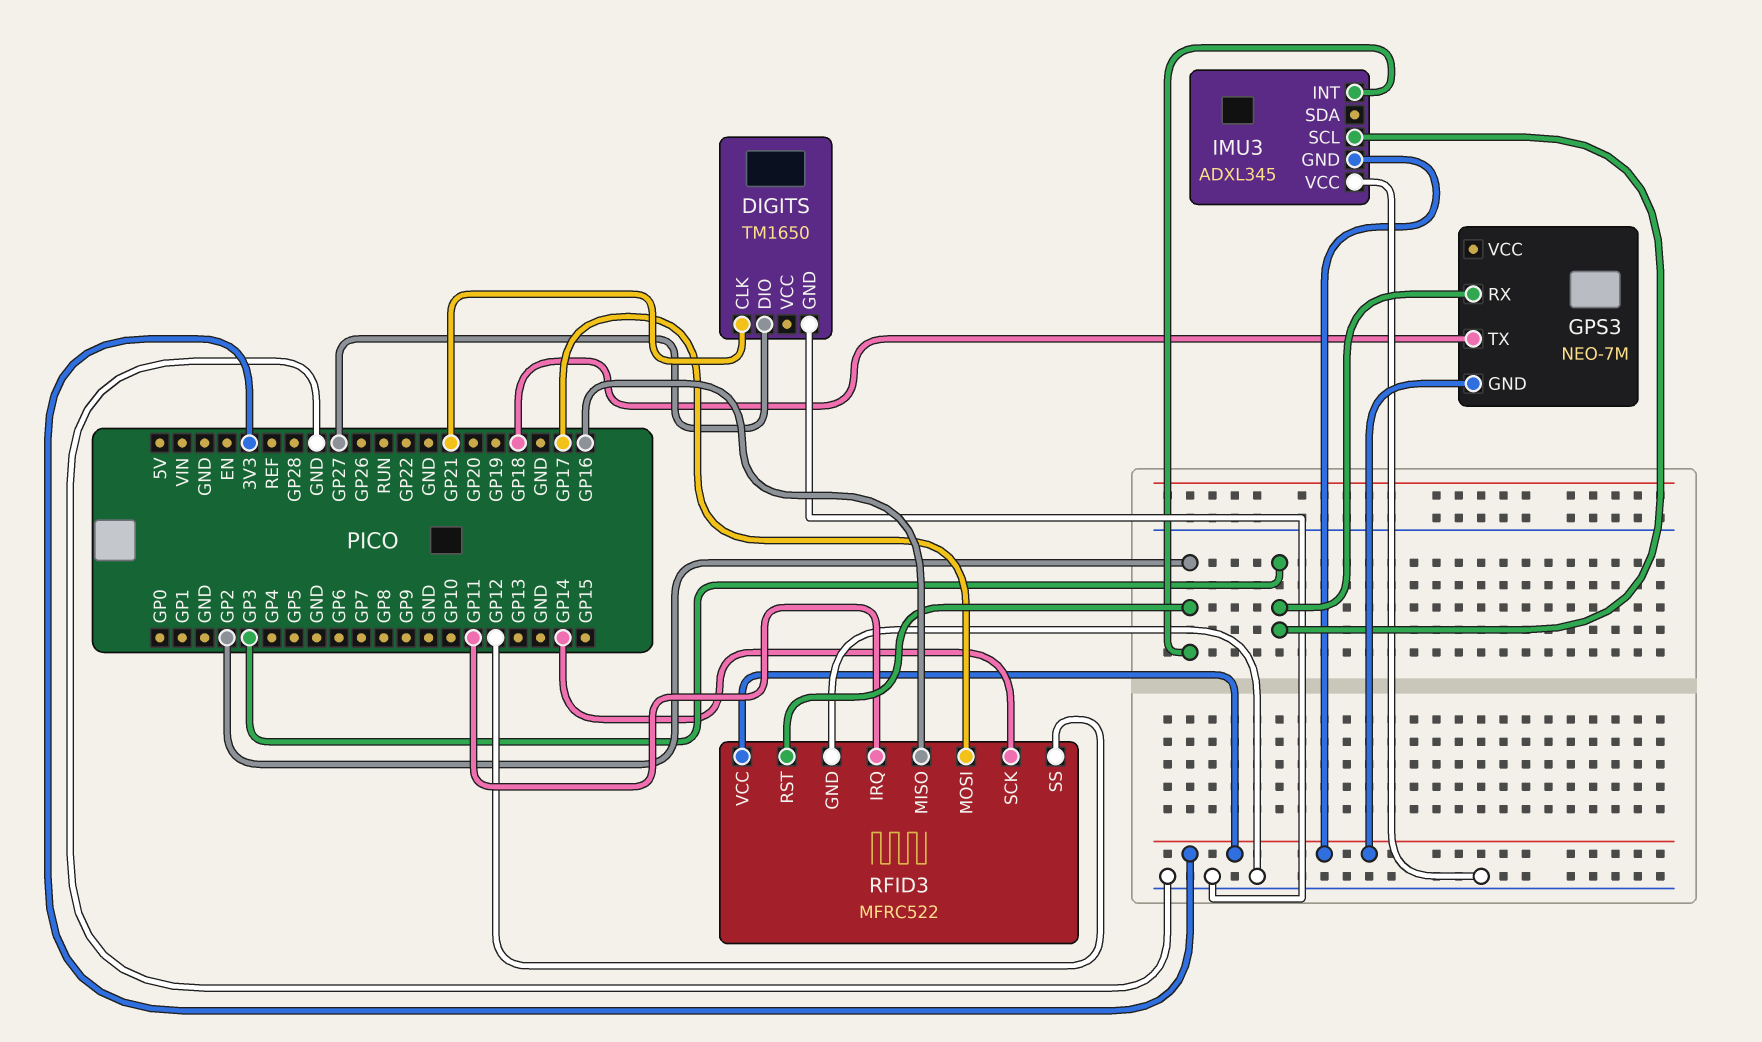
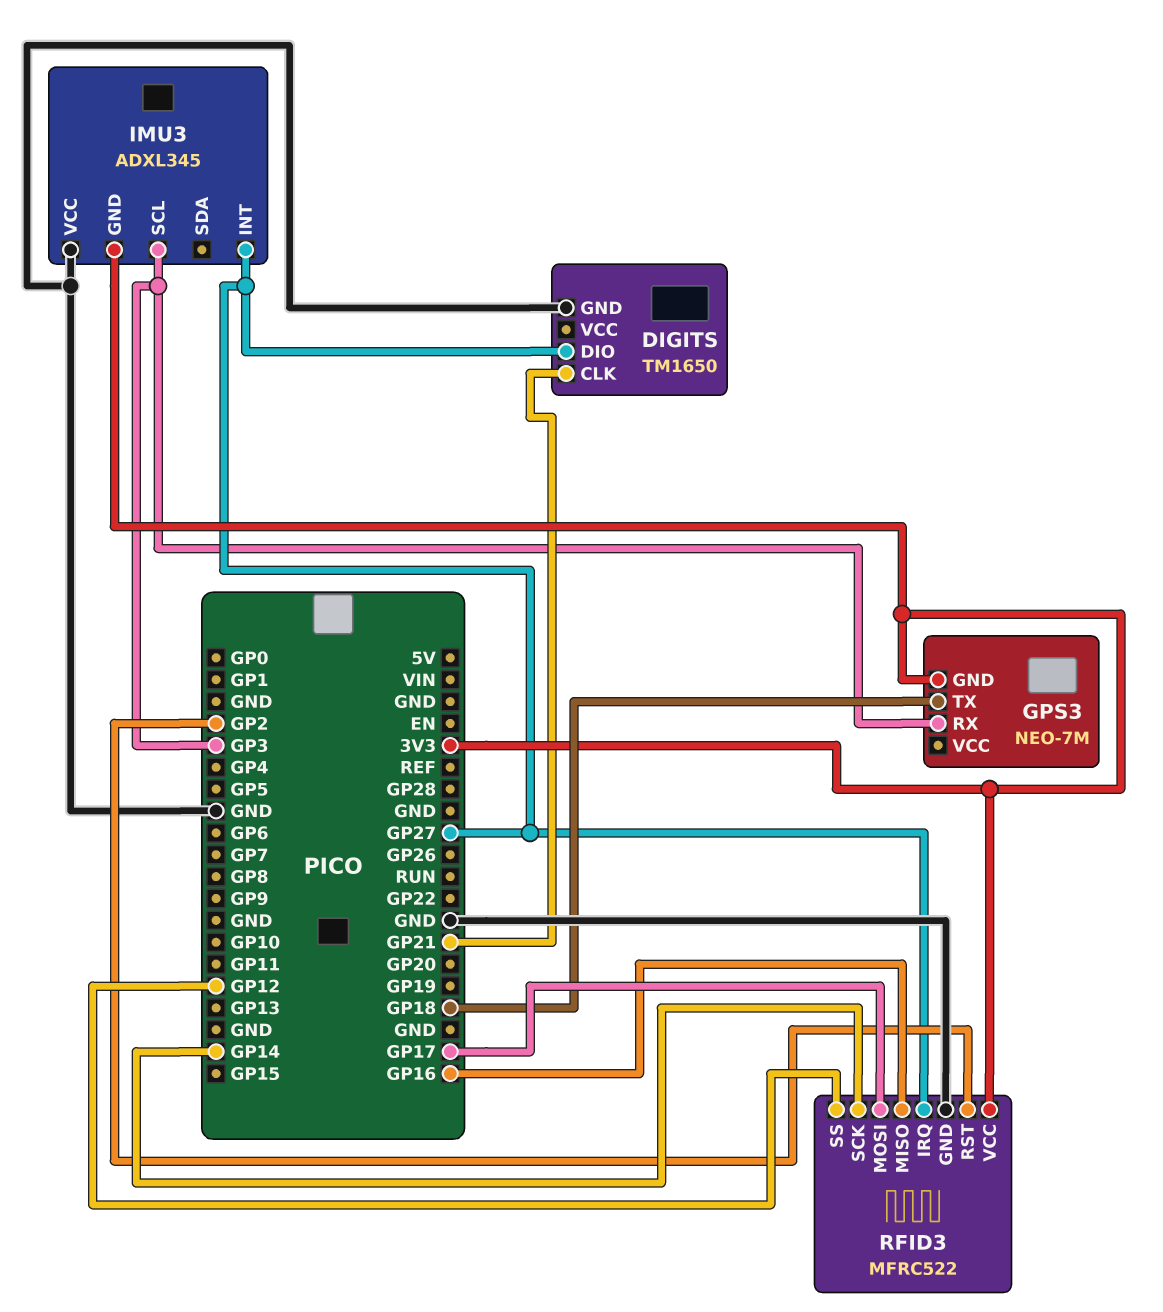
IMU3 pin INT: GP2 -> GP27
RFID3 pin IRQ: GP11 -> GP27

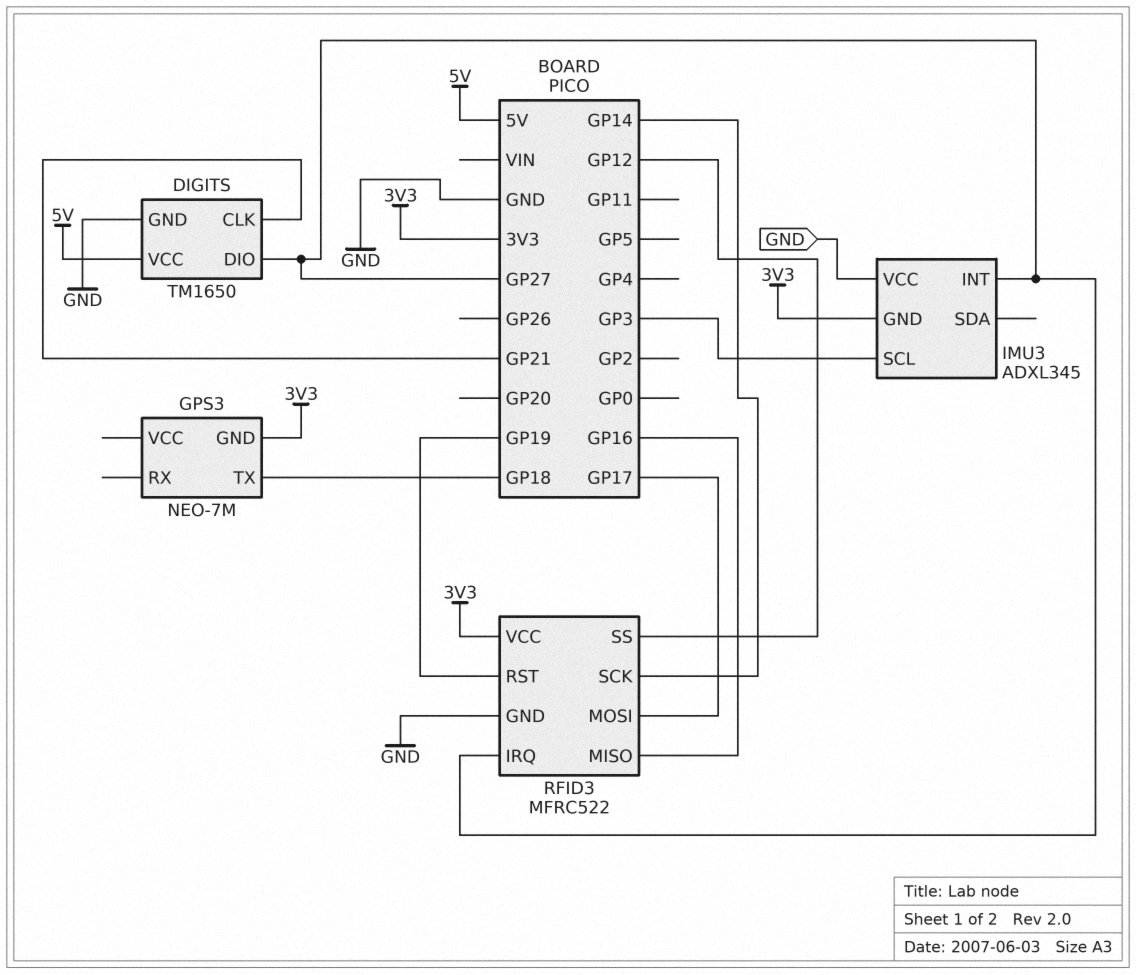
DIGITS pin VCC: none -> 5V
GPS3 pin RX: GP3 -> none
RFID3 pin RST: GP2 -> GP19

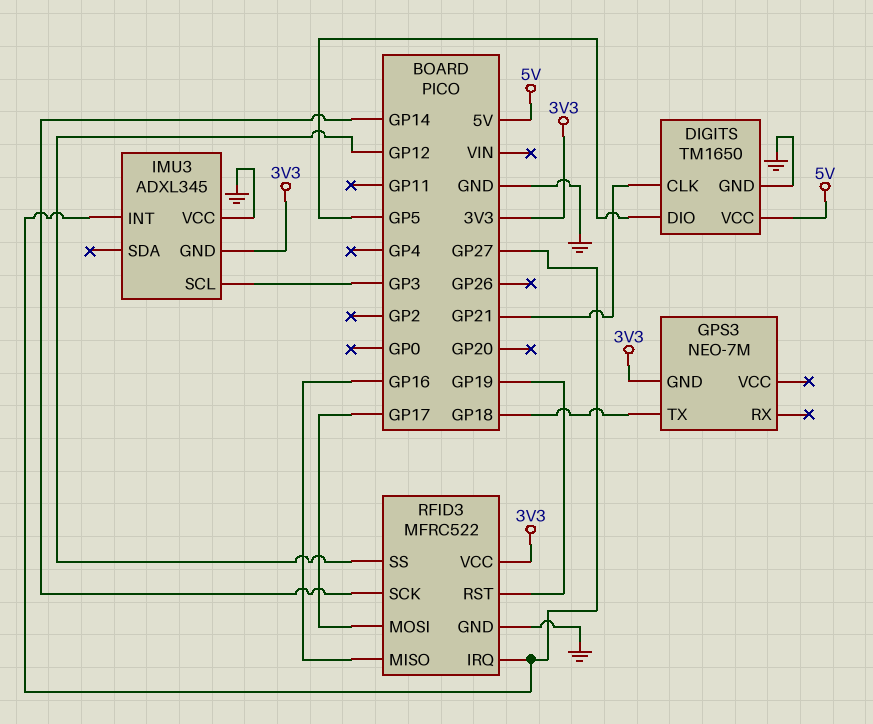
DIGITS pin DIO: GP27 -> GP5

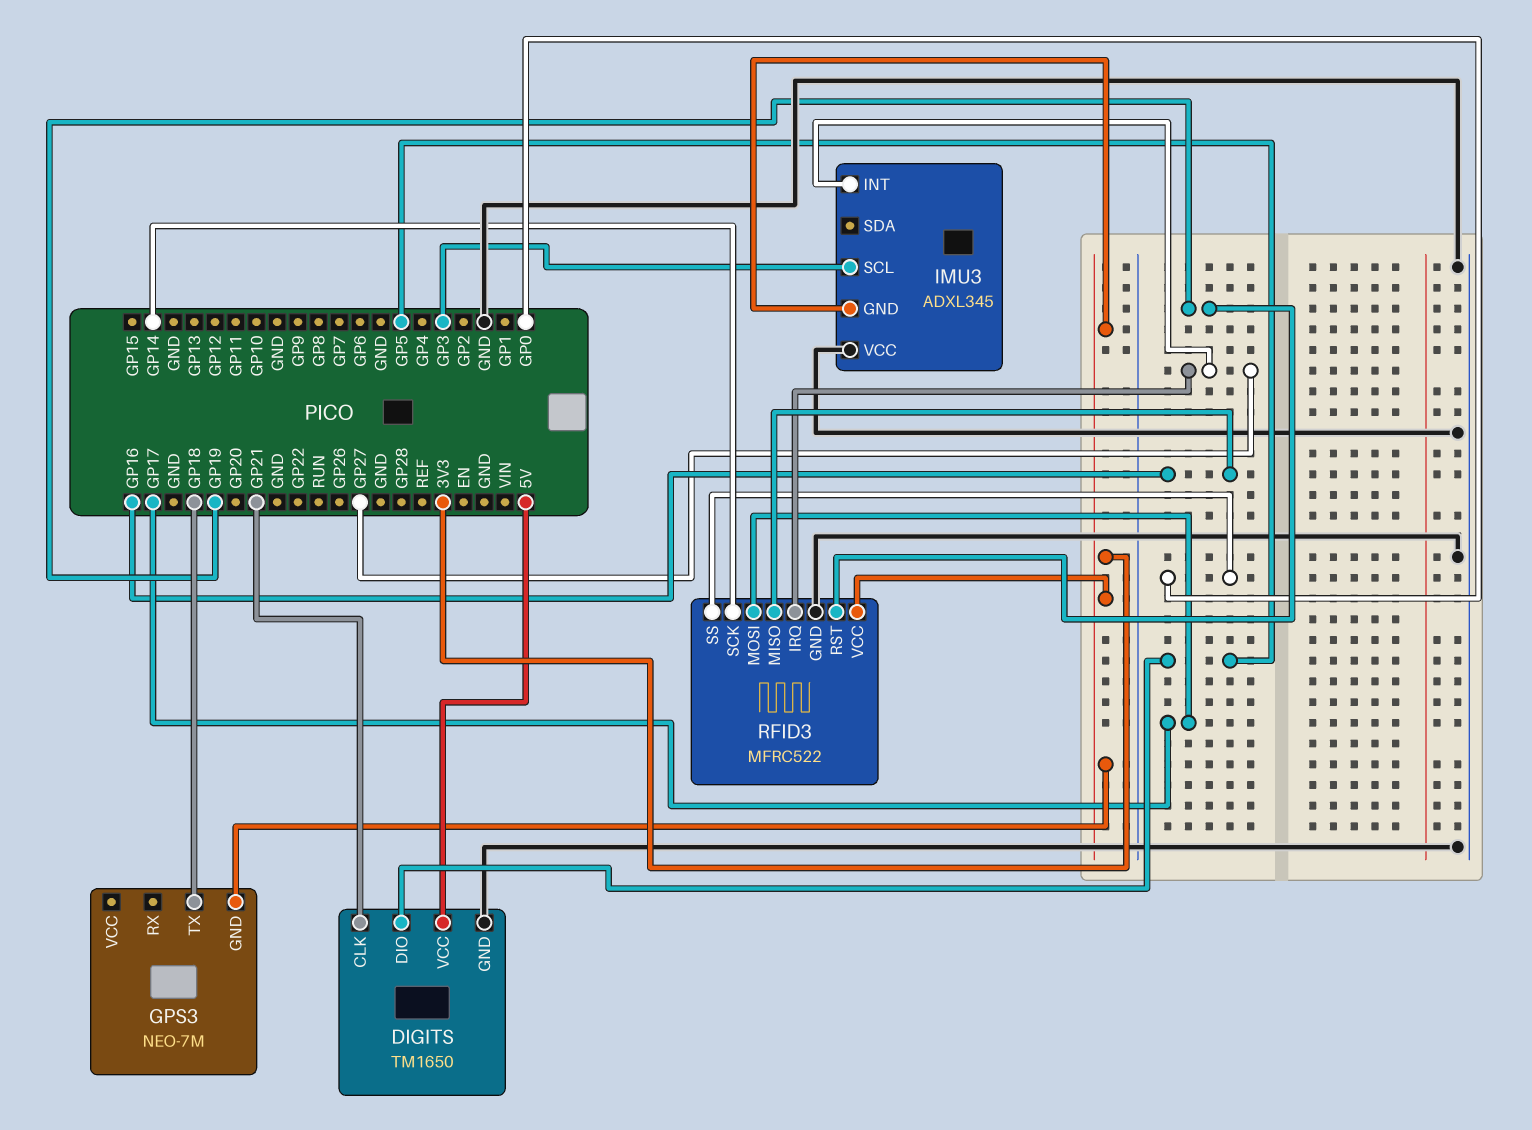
RFID3 pin SS: GP12 -> GP0

